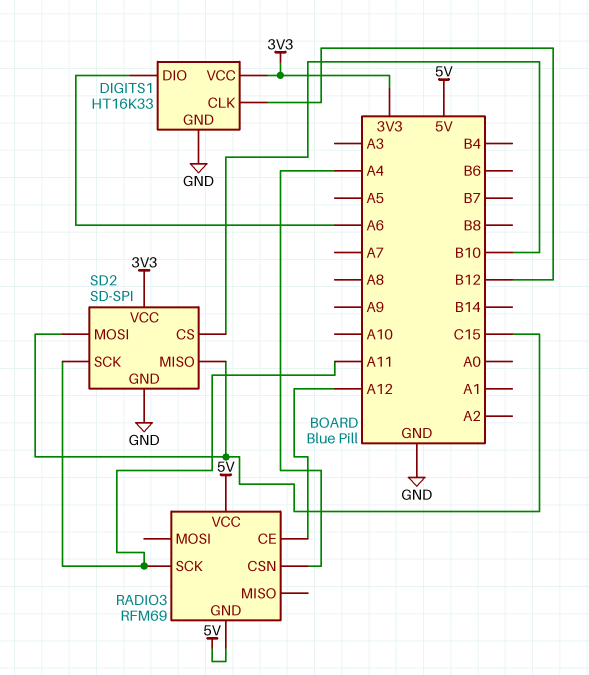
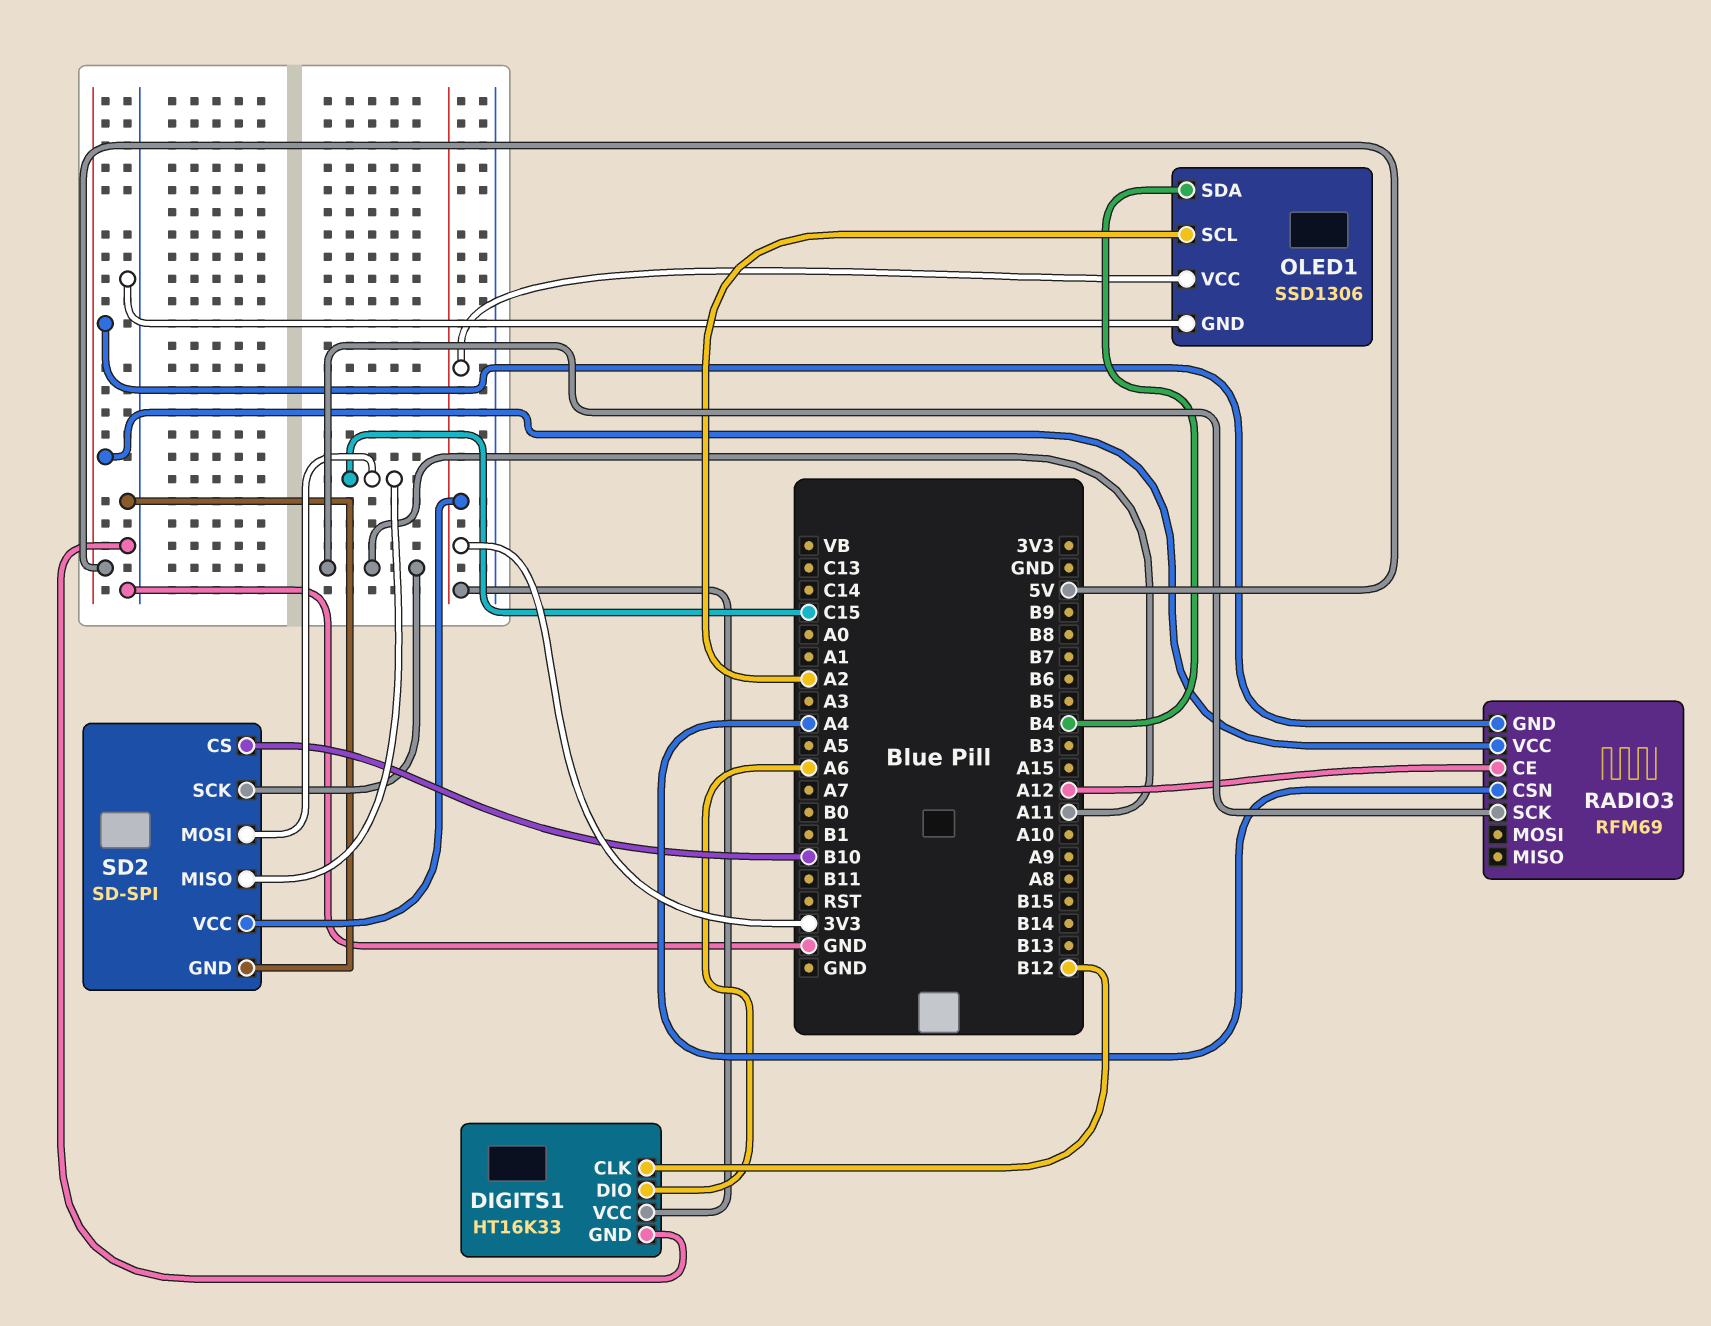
OLED1: none -> SSD1306
OLED1 pin GND: none -> GND
OLED1 pin SCL: none -> A2
OLED1 pin SDA: none -> B4
OLED1 pin VCC: none -> 3V3

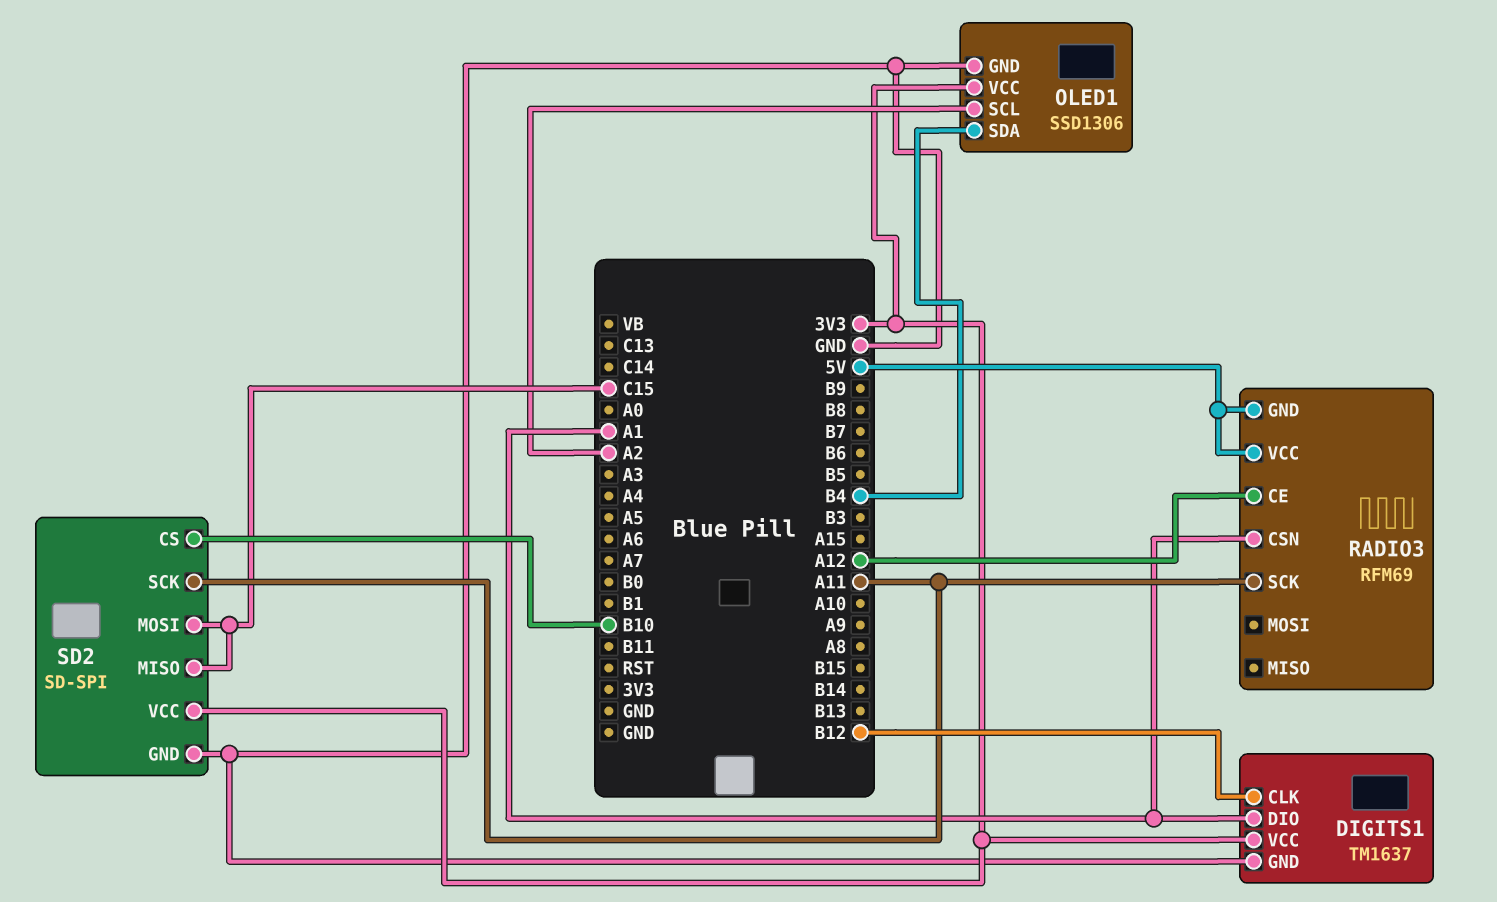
DIGITS1: HT16K33 -> TM1637
DIGITS1 pin DIO: A6 -> A1
RADIO3 pin CSN: A4 -> A1

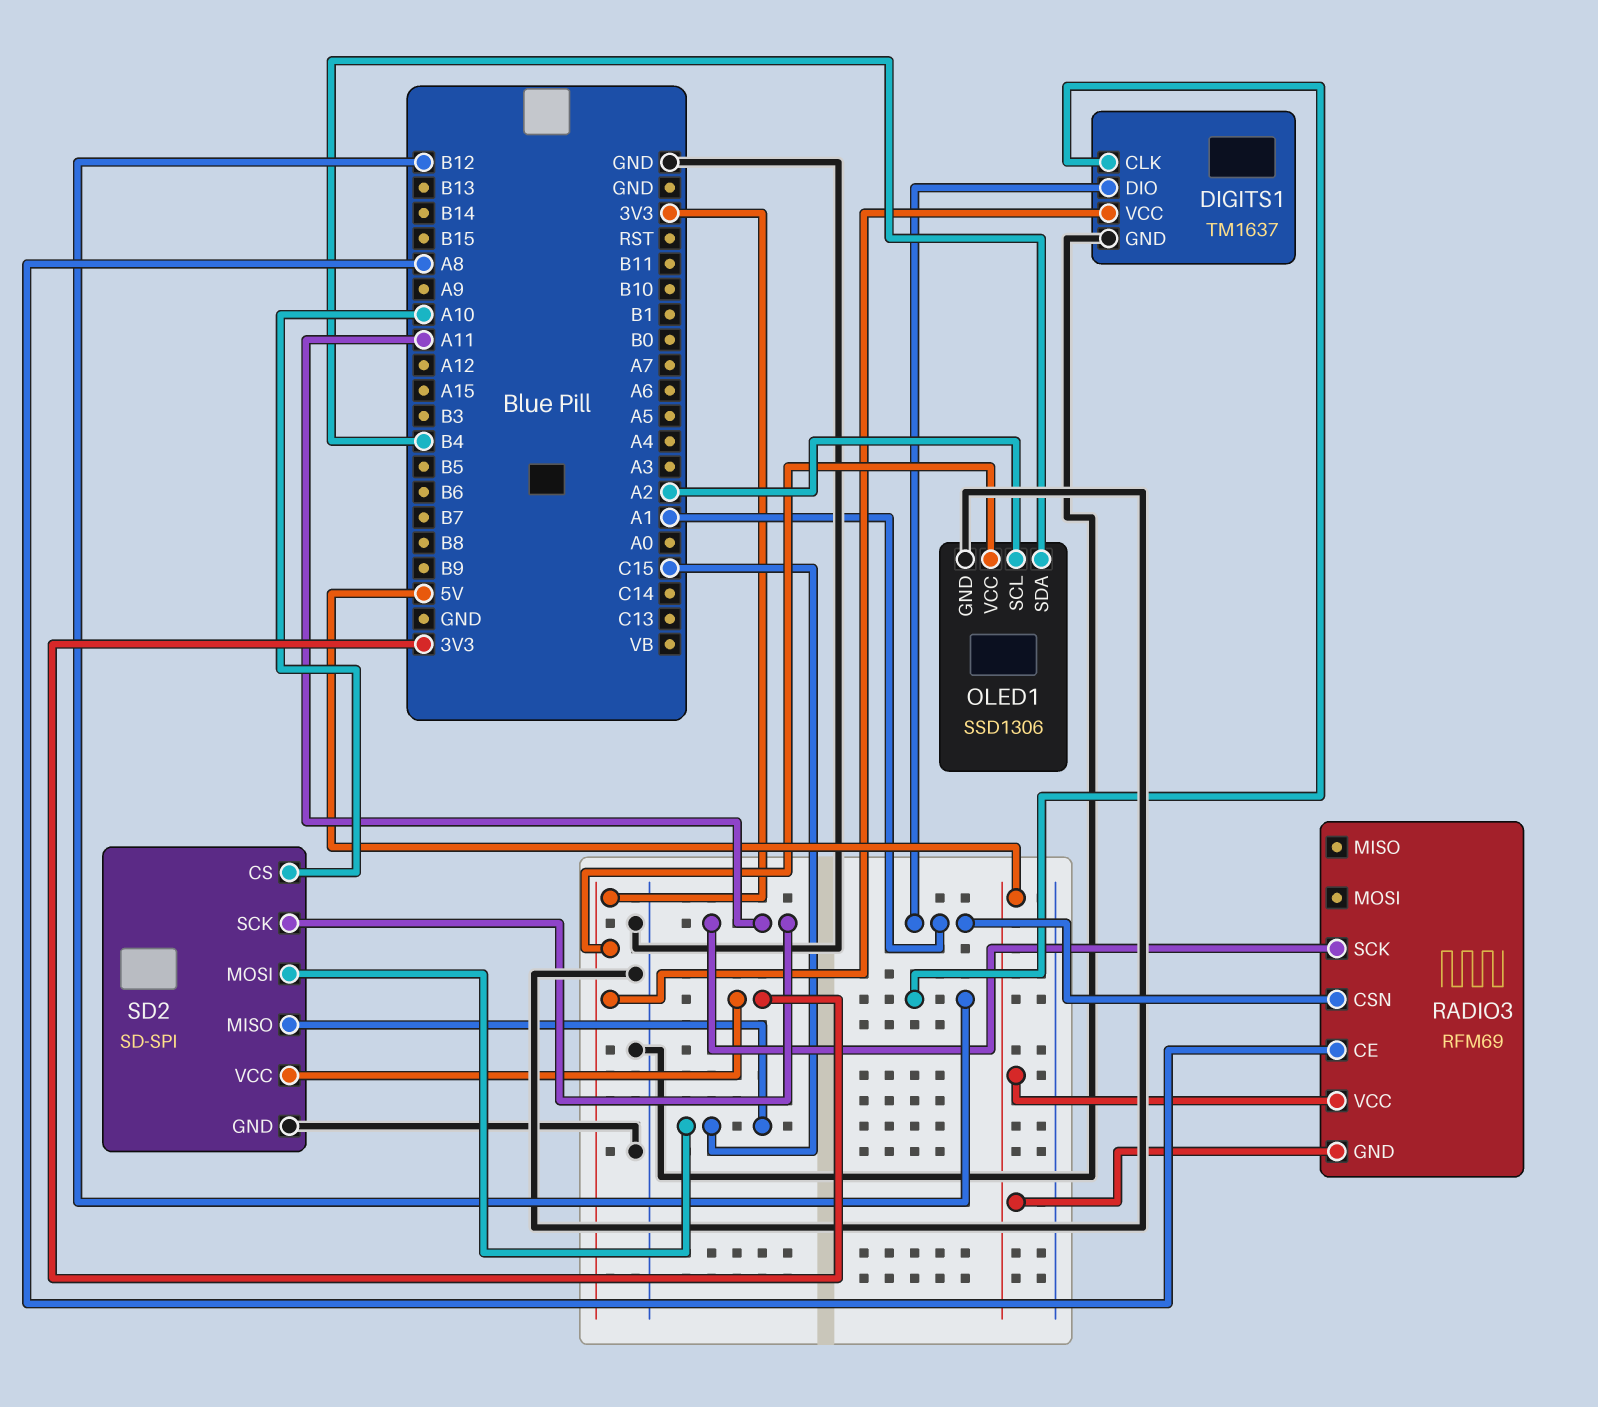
RADIO3 pin CE: A12 -> A8
SD2 pin CS: B10 -> A10

